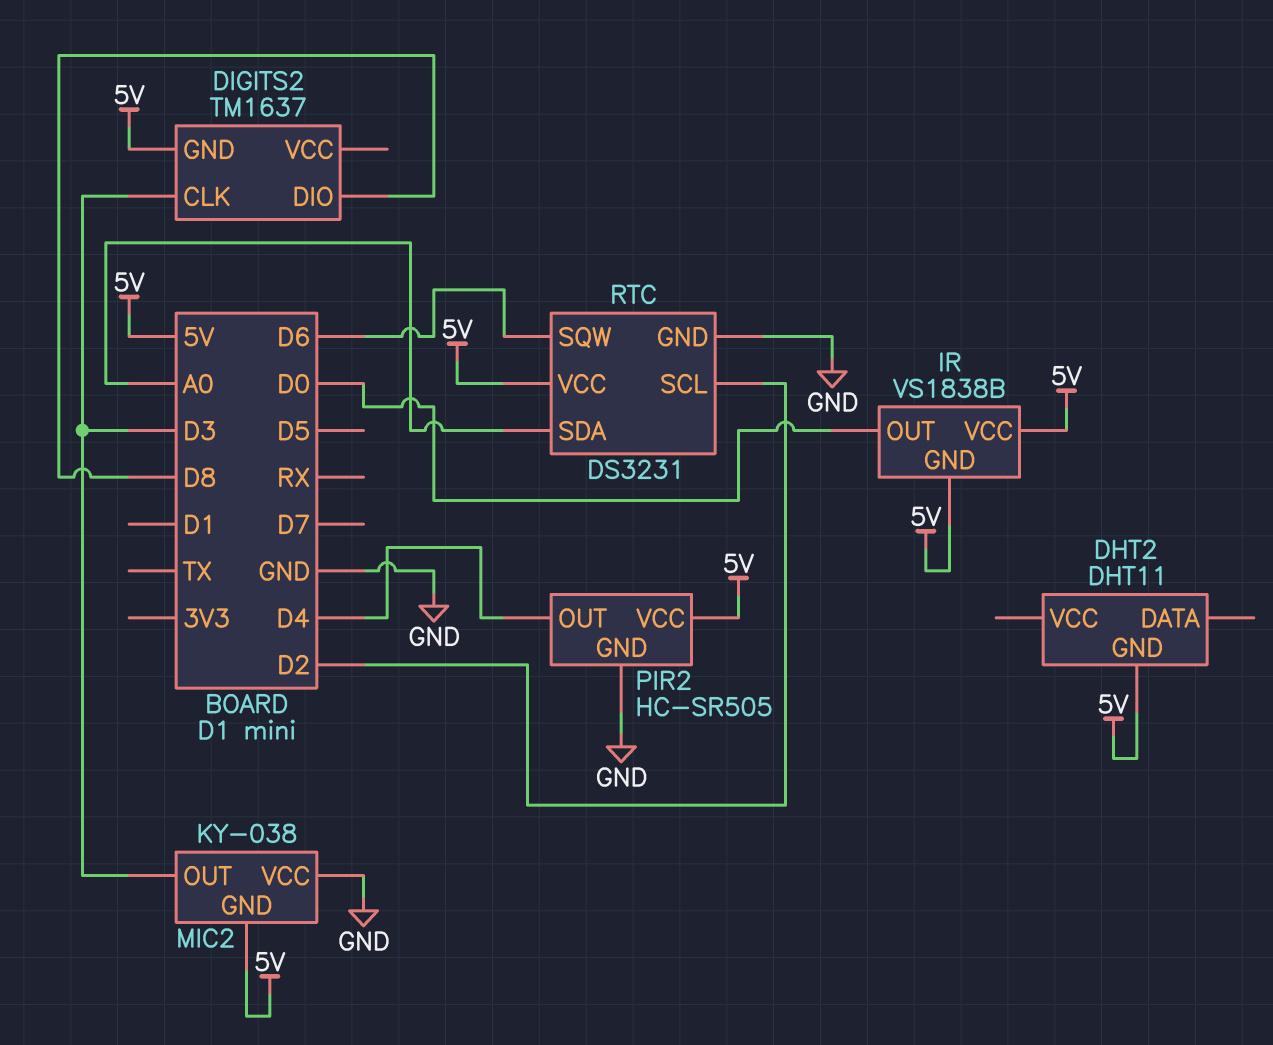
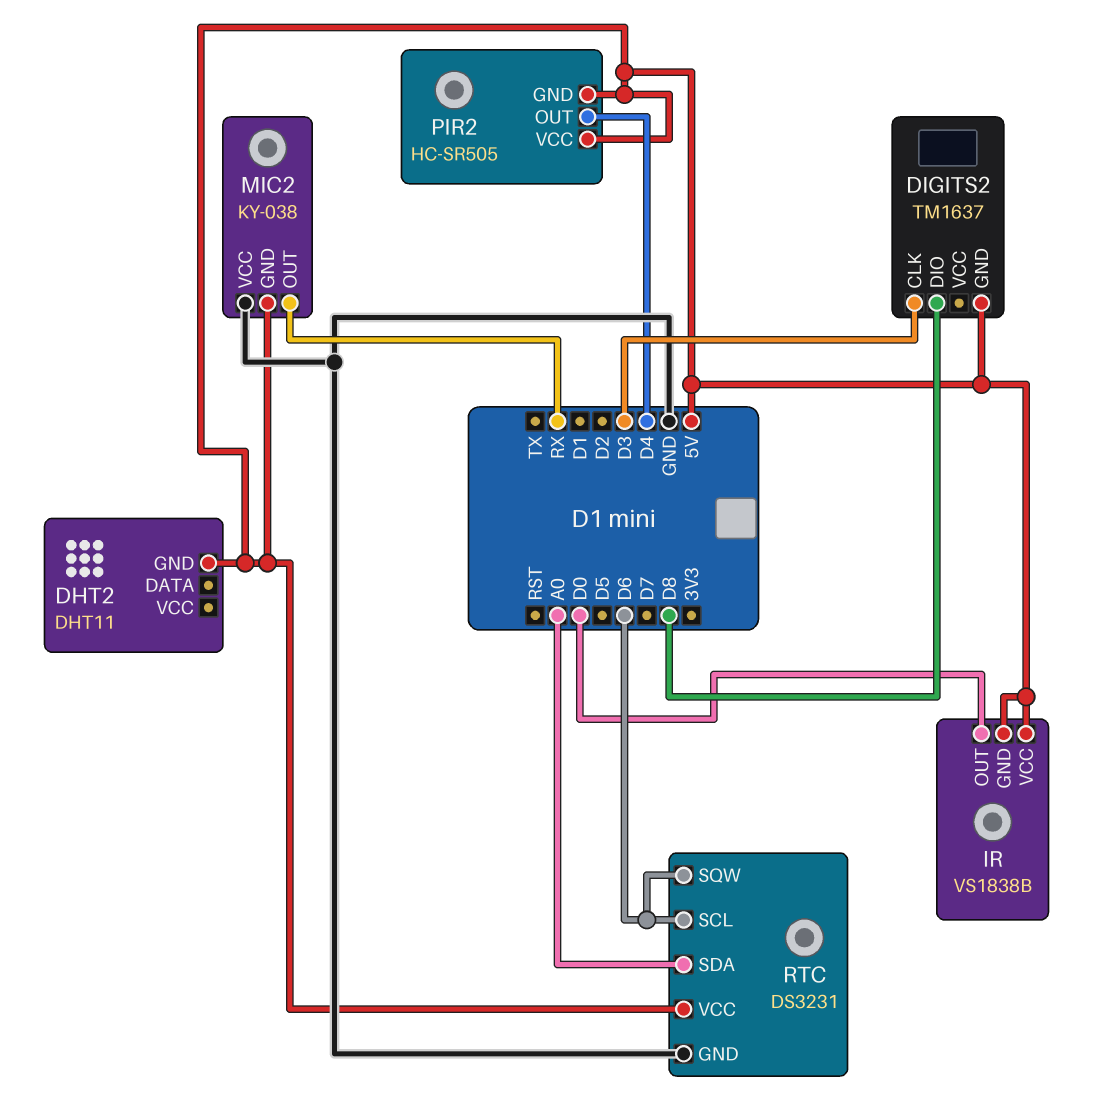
MIC2 pin OUT: D3 -> RX
PIR2 pin GND: GND -> 5V
RTC pin SCL: D2 -> D6

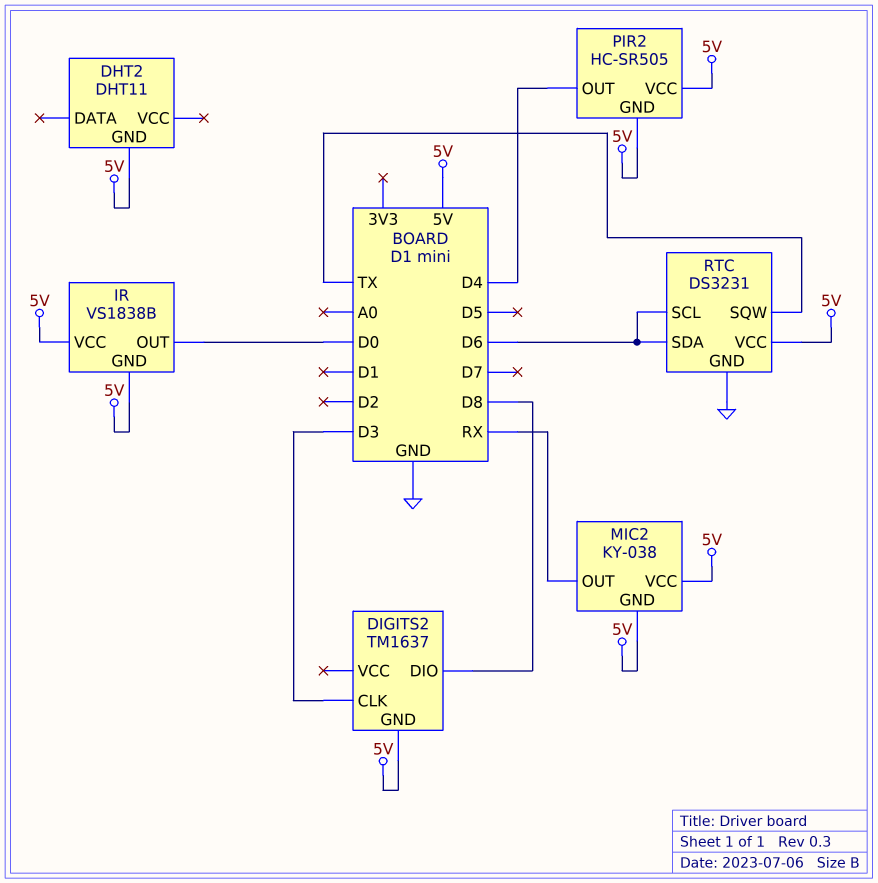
MIC2 pin VCC: GND -> 5V
RTC pin SDA: A0 -> D6
RTC pin SQW: D6 -> TX

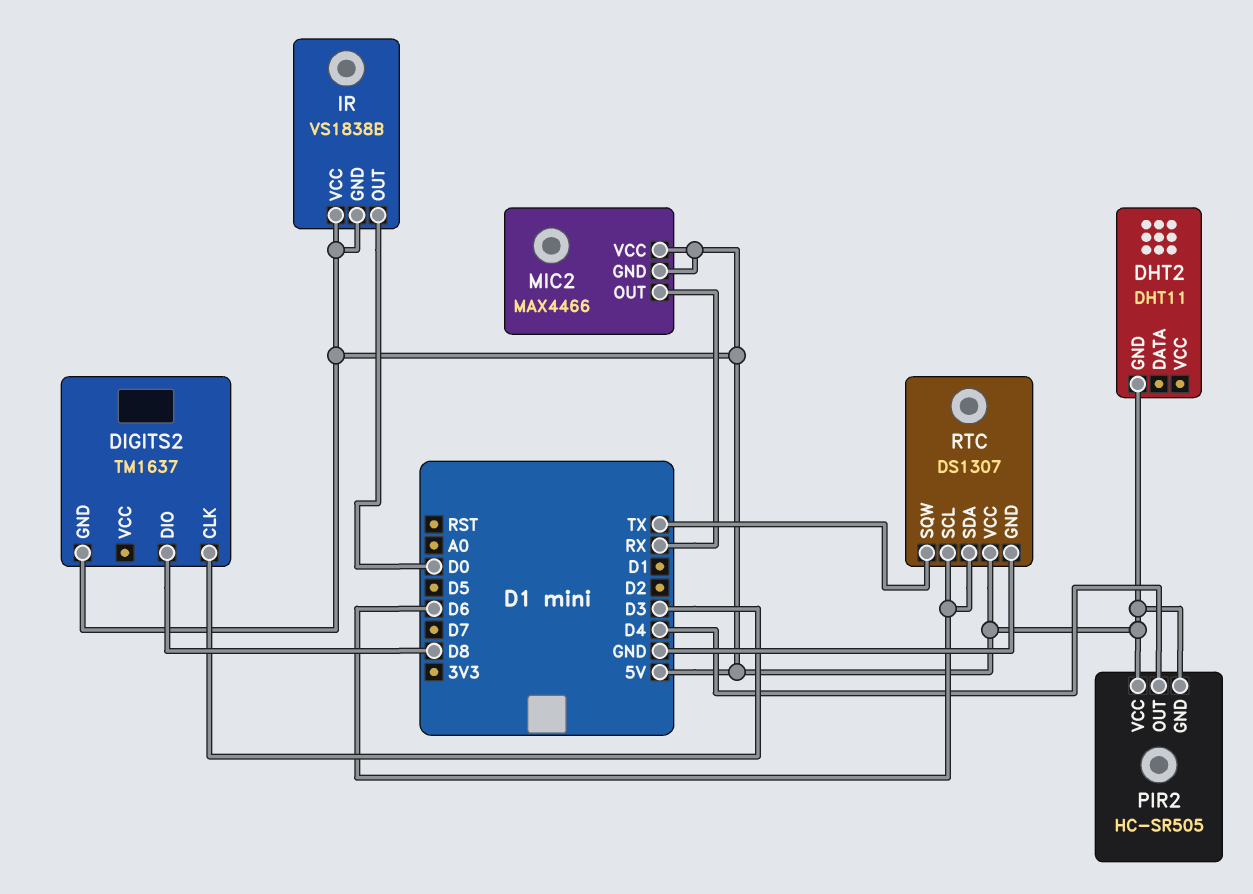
MIC2: KY-038 -> MAX4466
RTC: DS3231 -> DS1307

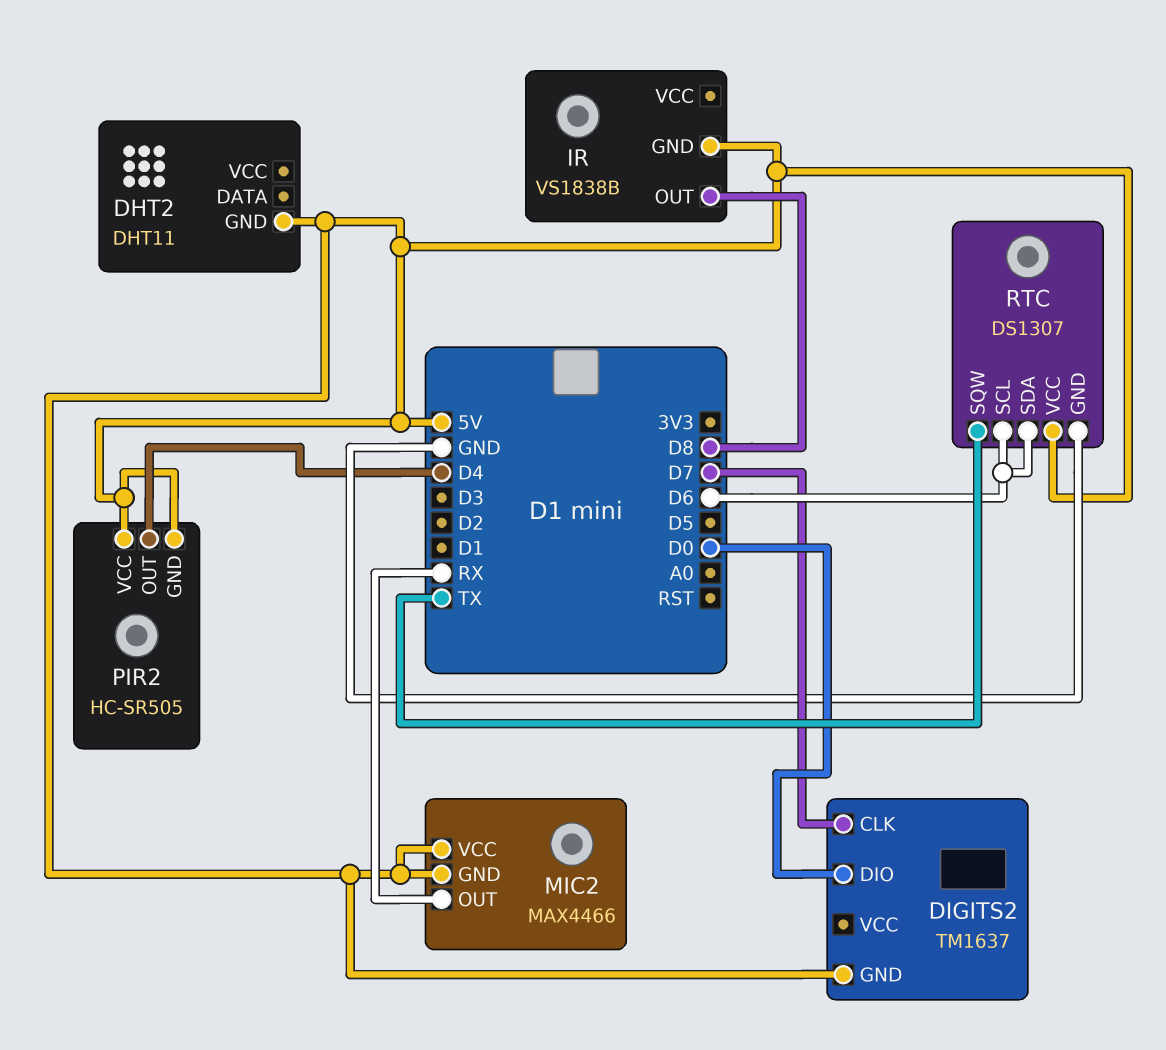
DIGITS2 pin CLK: D3 -> D7
DIGITS2 pin DIO: D8 -> D0
IR pin OUT: D0 -> D8
IR pin VCC: 5V -> none

